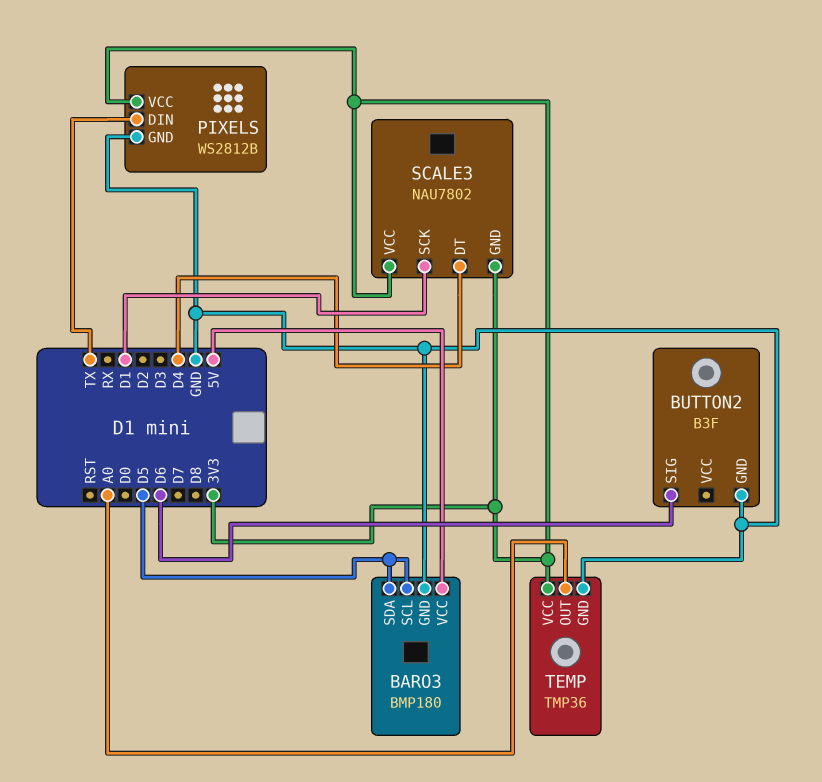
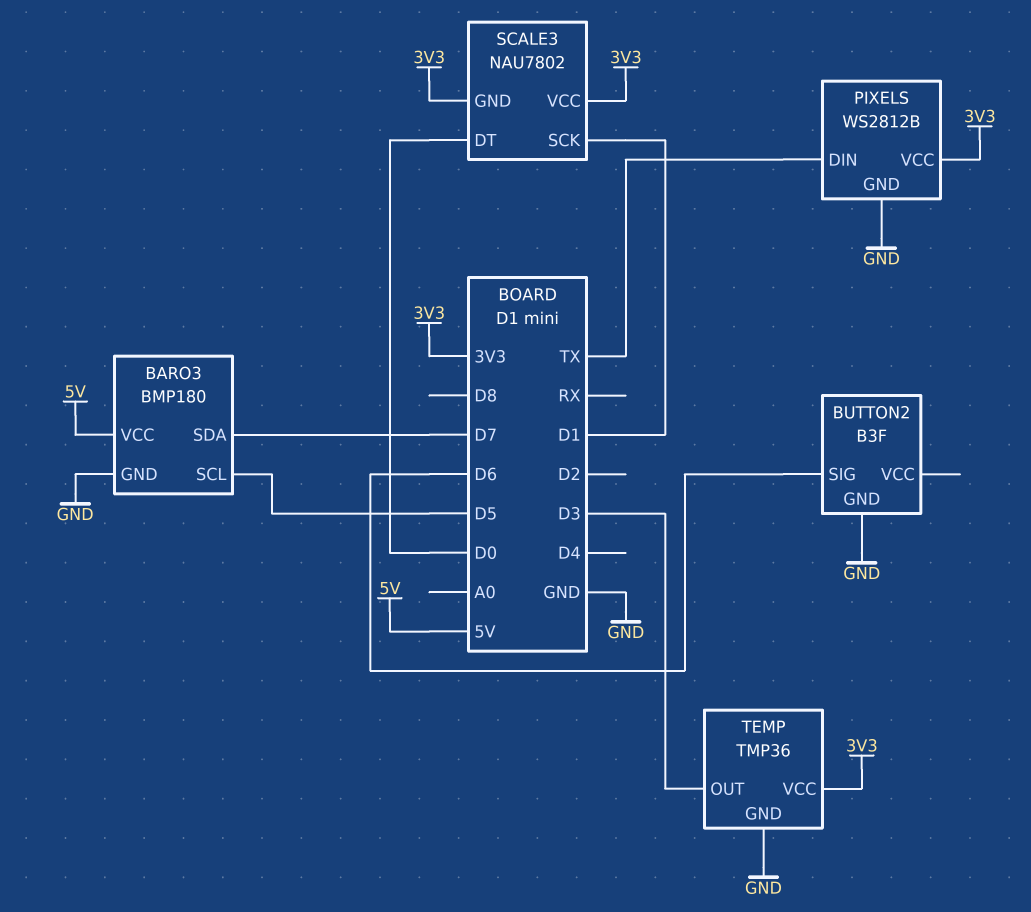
BARO3 pin SDA: D5 -> D7
SCALE3 pin DT: D4 -> D0
TEMP pin OUT: A0 -> D3

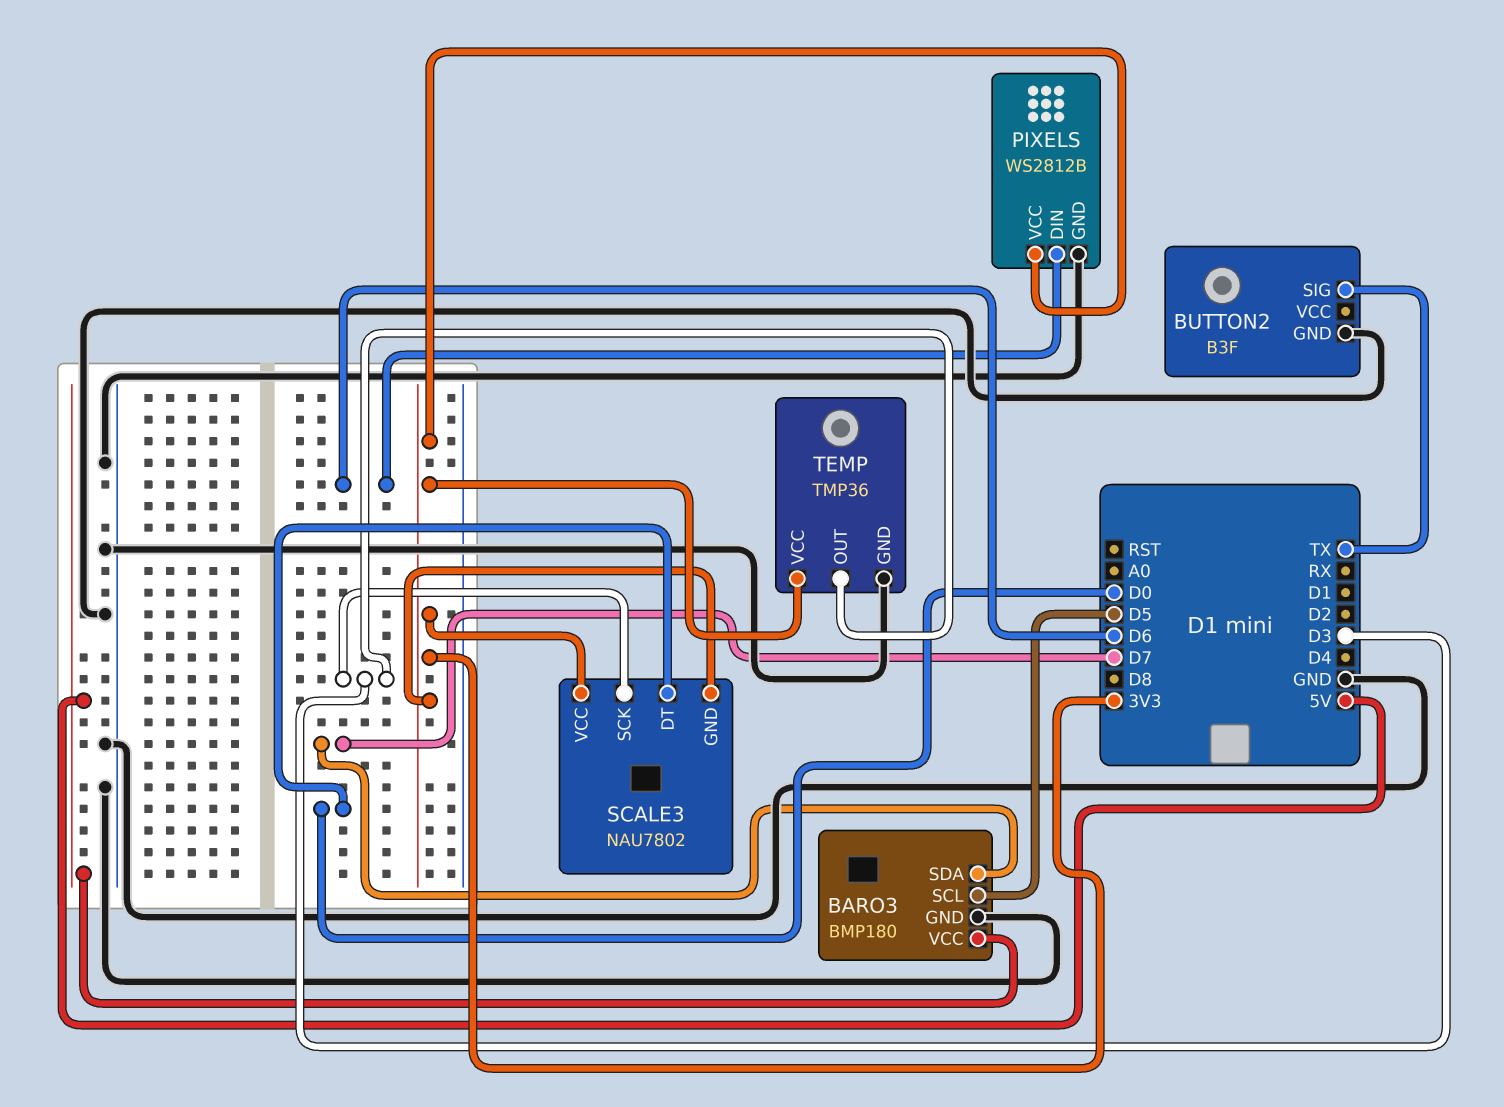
BUTTON2 pin SIG: D6 -> TX
PIXELS pin DIN: TX -> D6
SCALE3 pin SCK: D1 -> D3

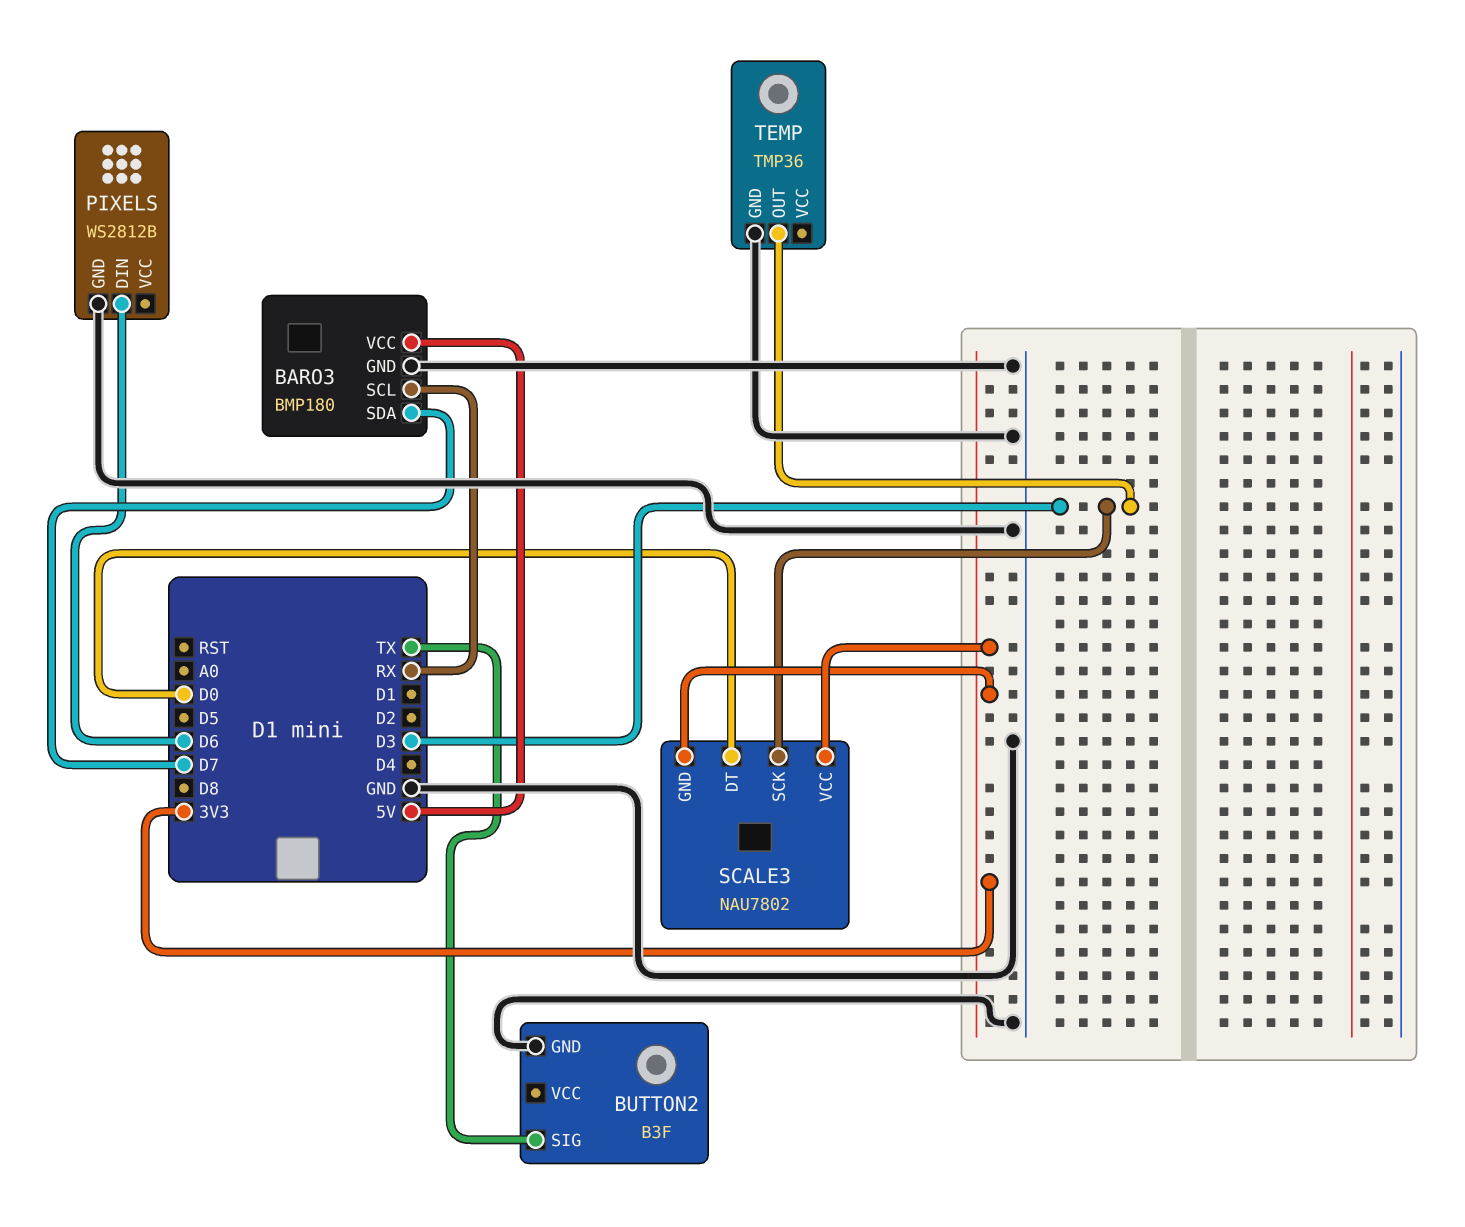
BARO3 pin SCL: D5 -> RX
PIXELS pin VCC: 3V3 -> none
TEMP pin VCC: 3V3 -> none

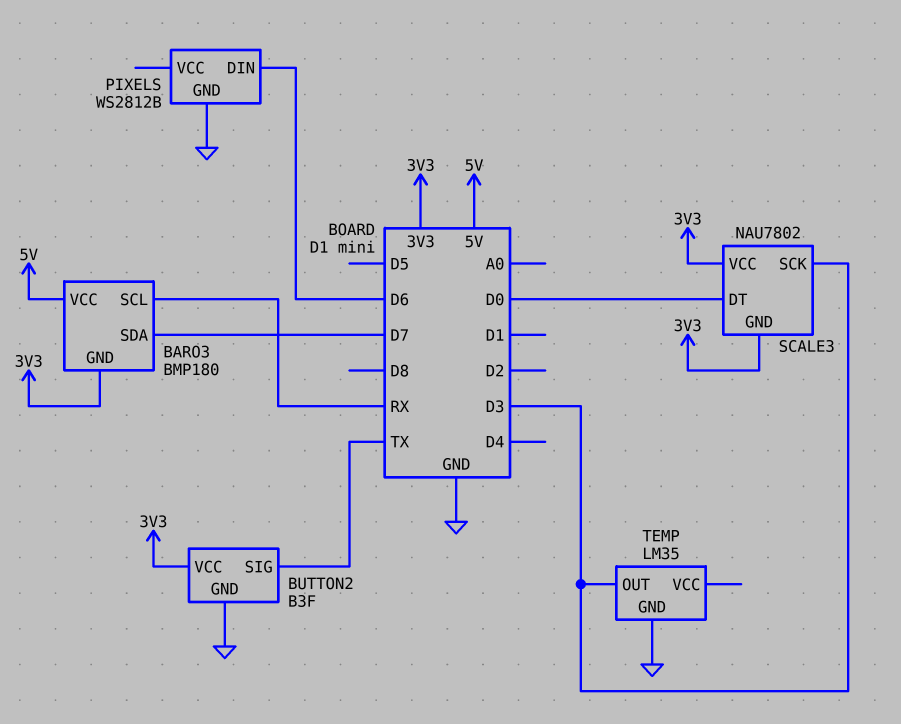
BARO3 pin GND: GND -> 3V3
BUTTON2 pin VCC: none -> 3V3
TEMP: TMP36 -> LM35

